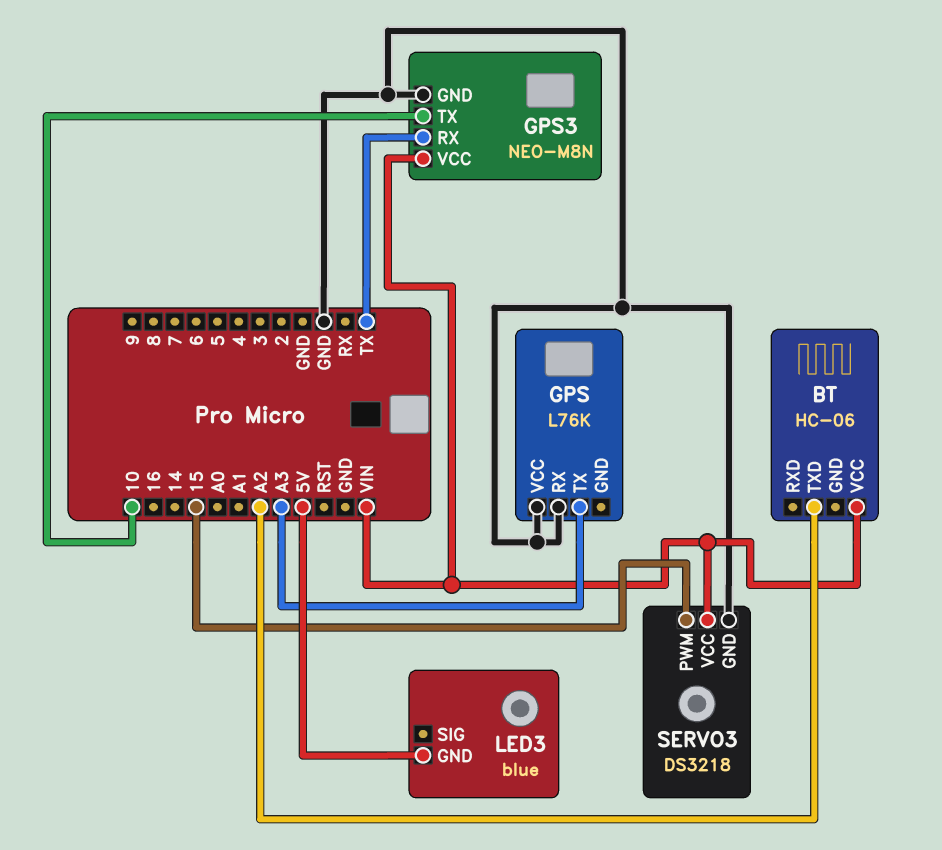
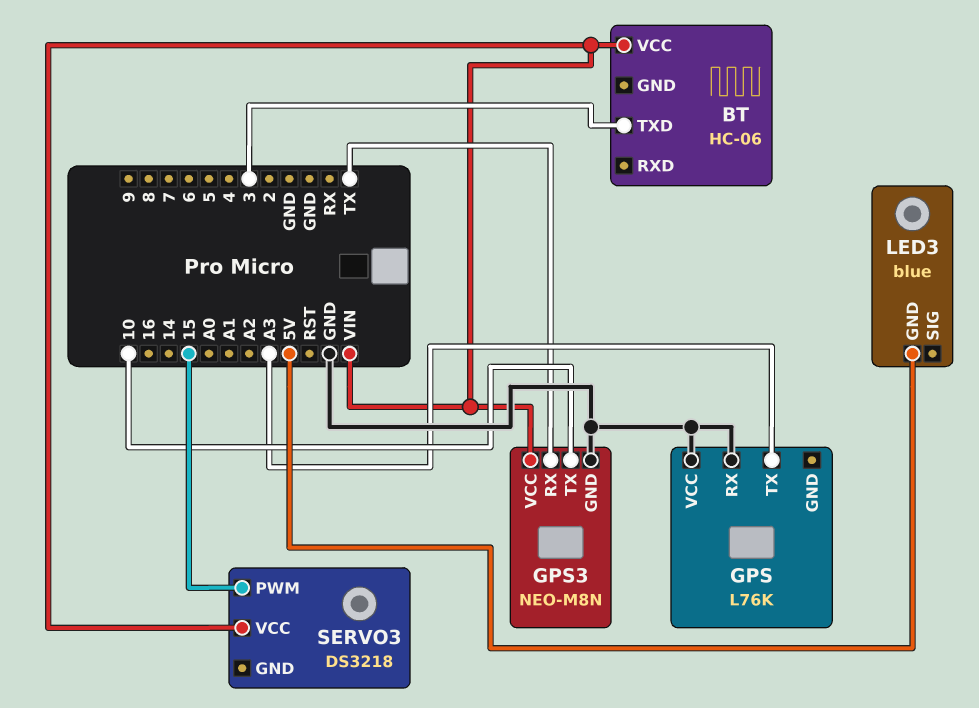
BT pin TXD: A2 -> 3
SERVO3 pin GND: GND -> none

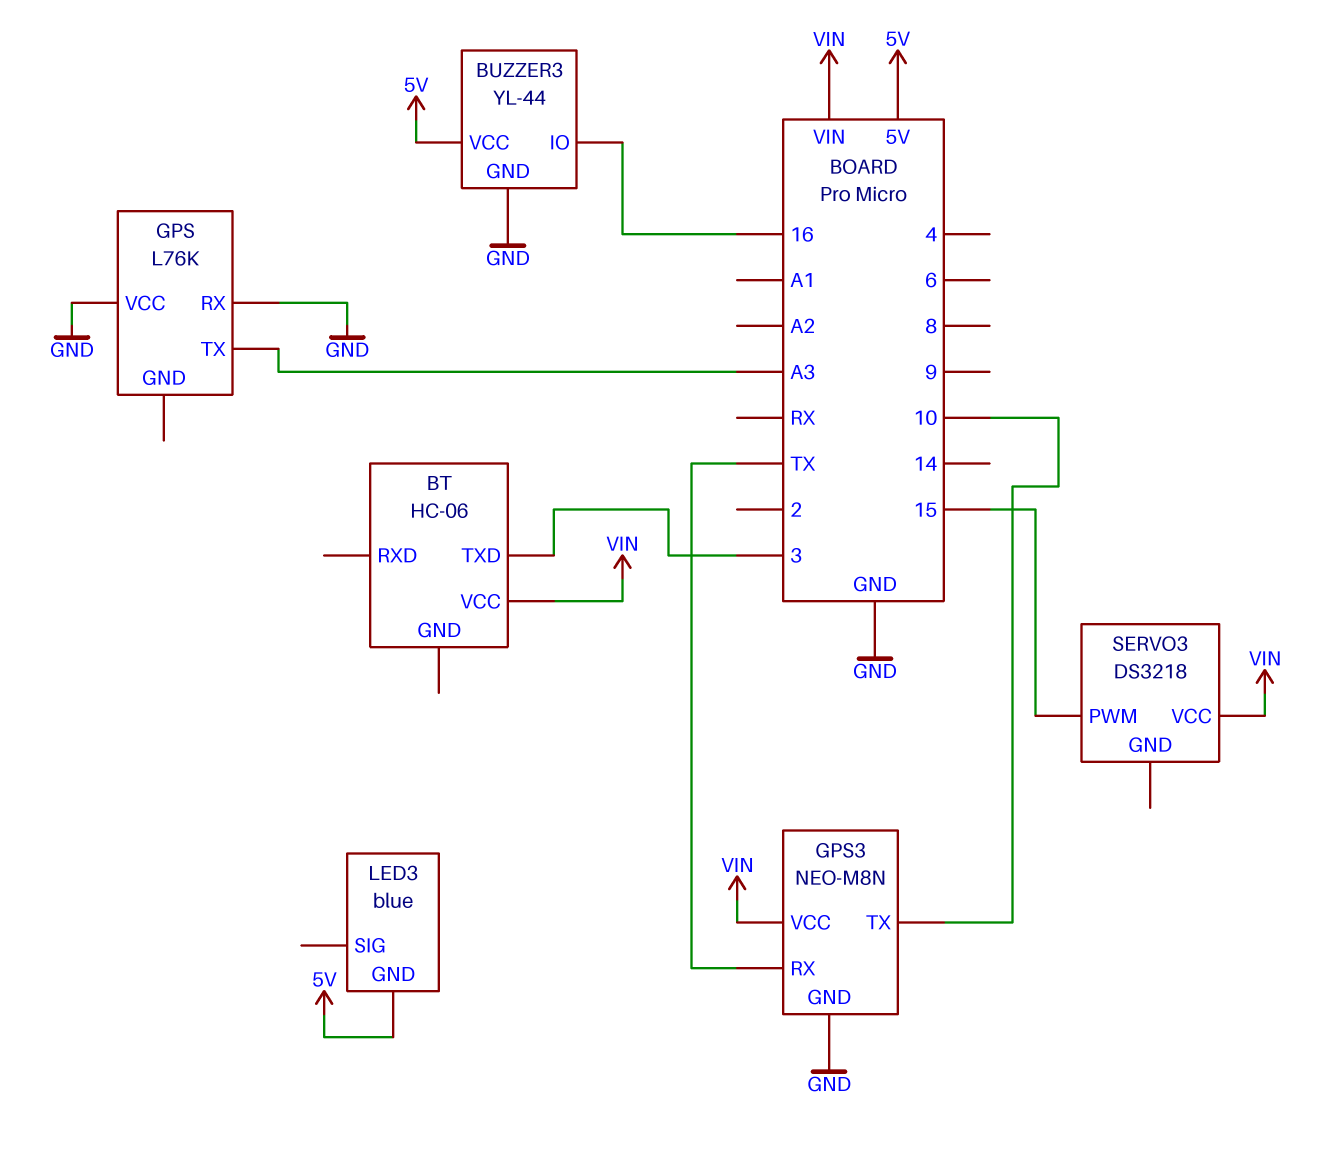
BUZZER3: none -> YL-44
BUZZER3 pin GND: none -> GND
BUZZER3 pin IO: none -> 16
BUZZER3 pin VCC: none -> 5V

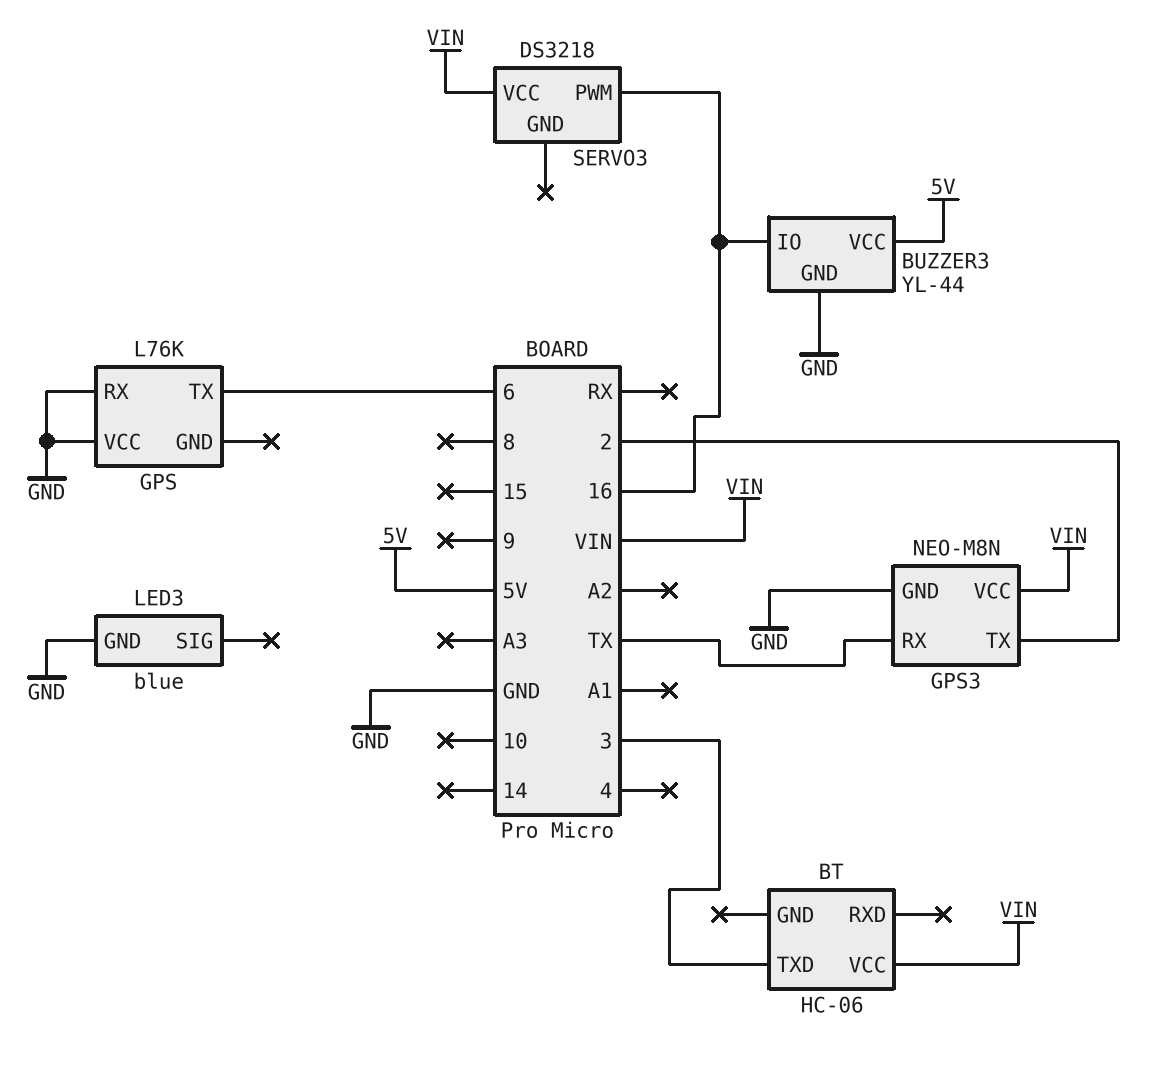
GPS pin TX: A3 -> 6
GPS3 pin TX: 10 -> 2
LED3 pin GND: 5V -> GND
SERVO3 pin PWM: 15 -> 16

